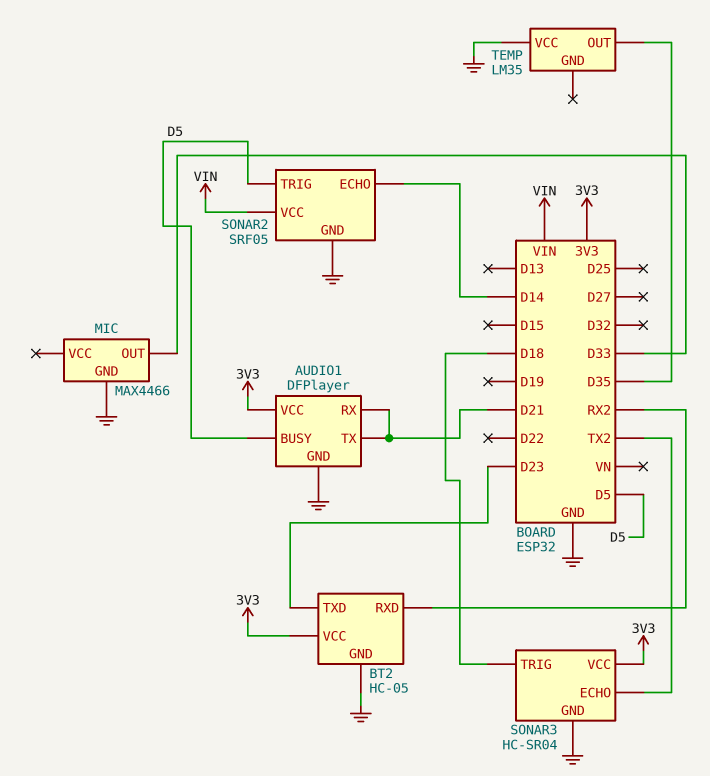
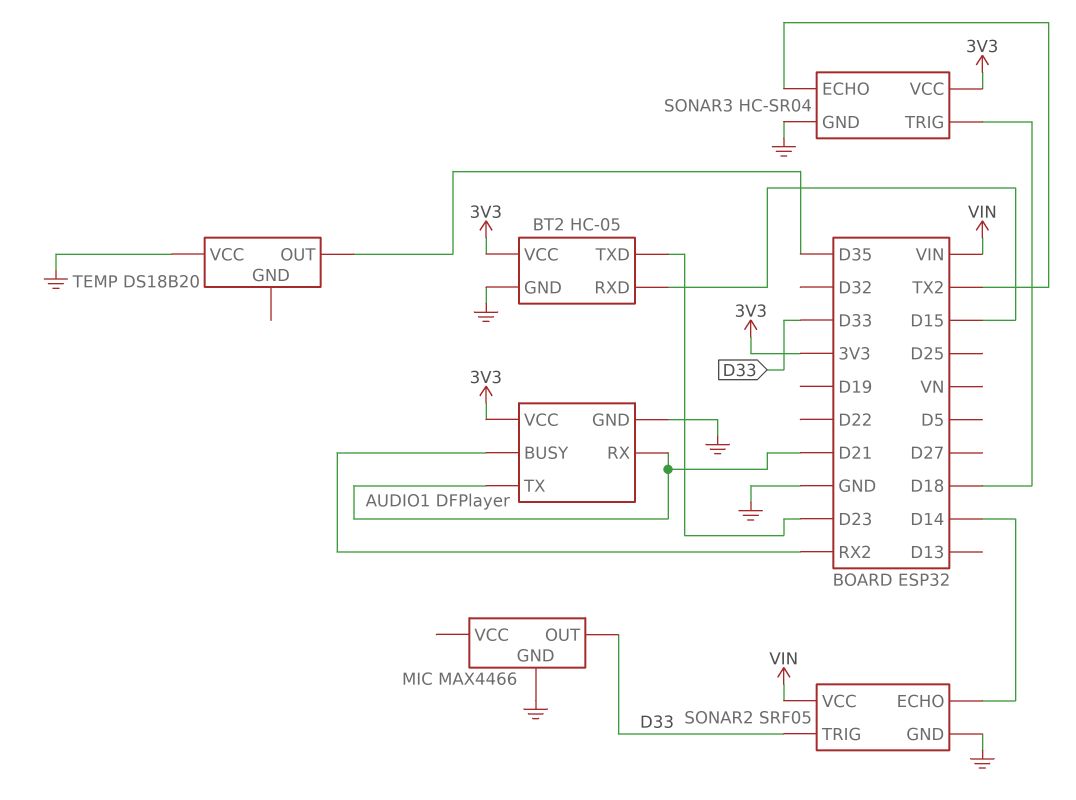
AUDIO1 pin BUSY: D5 -> RX2
BT2 pin RXD: RX2 -> D15
SONAR2 pin TRIG: D5 -> D33
TEMP: LM35 -> DS18B20

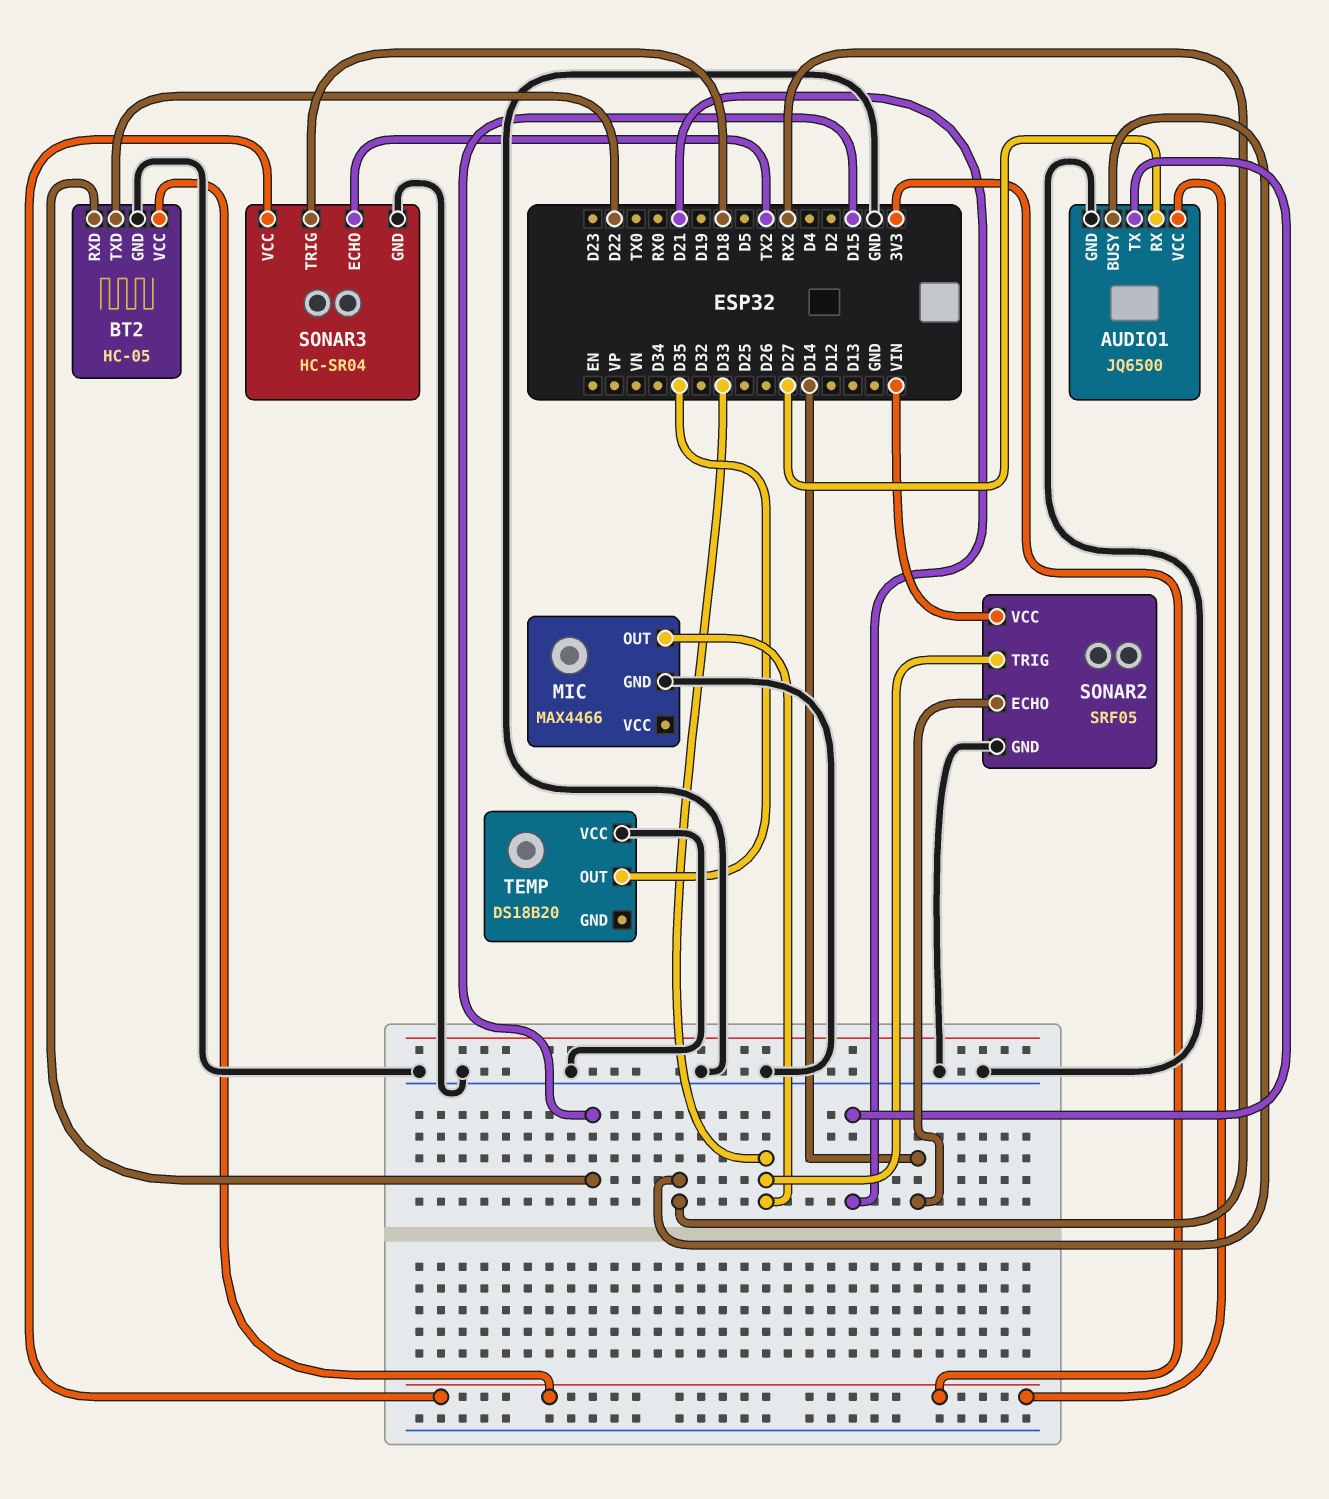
AUDIO1: DFPlayer -> JQ6500
AUDIO1 pin RX: D21 -> D27
BT2 pin TXD: D23 -> D22

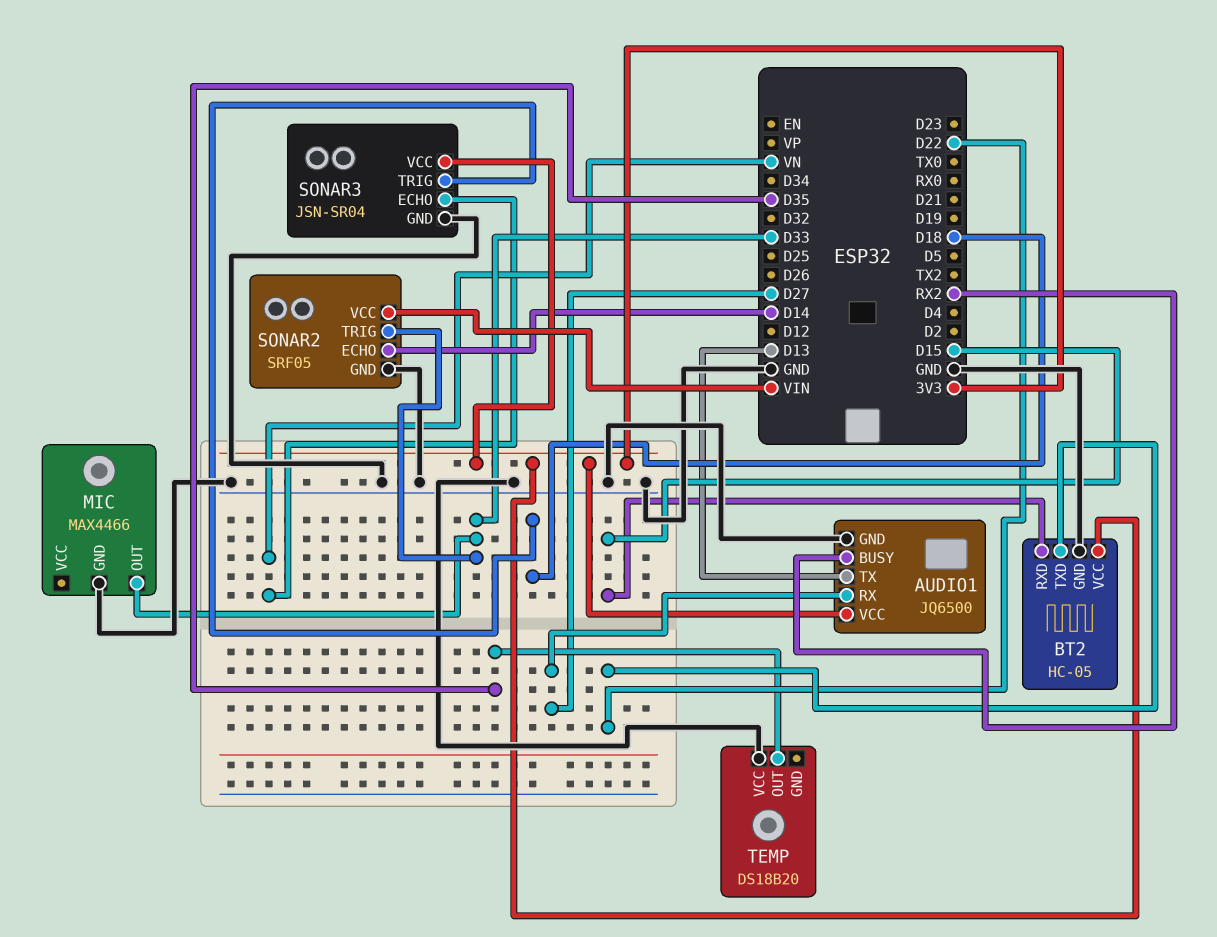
AUDIO1 pin TX: D21 -> D13
SONAR3: HC-SR04 -> JSN-SR04
SONAR3 pin ECHO: TX2 -> VN

